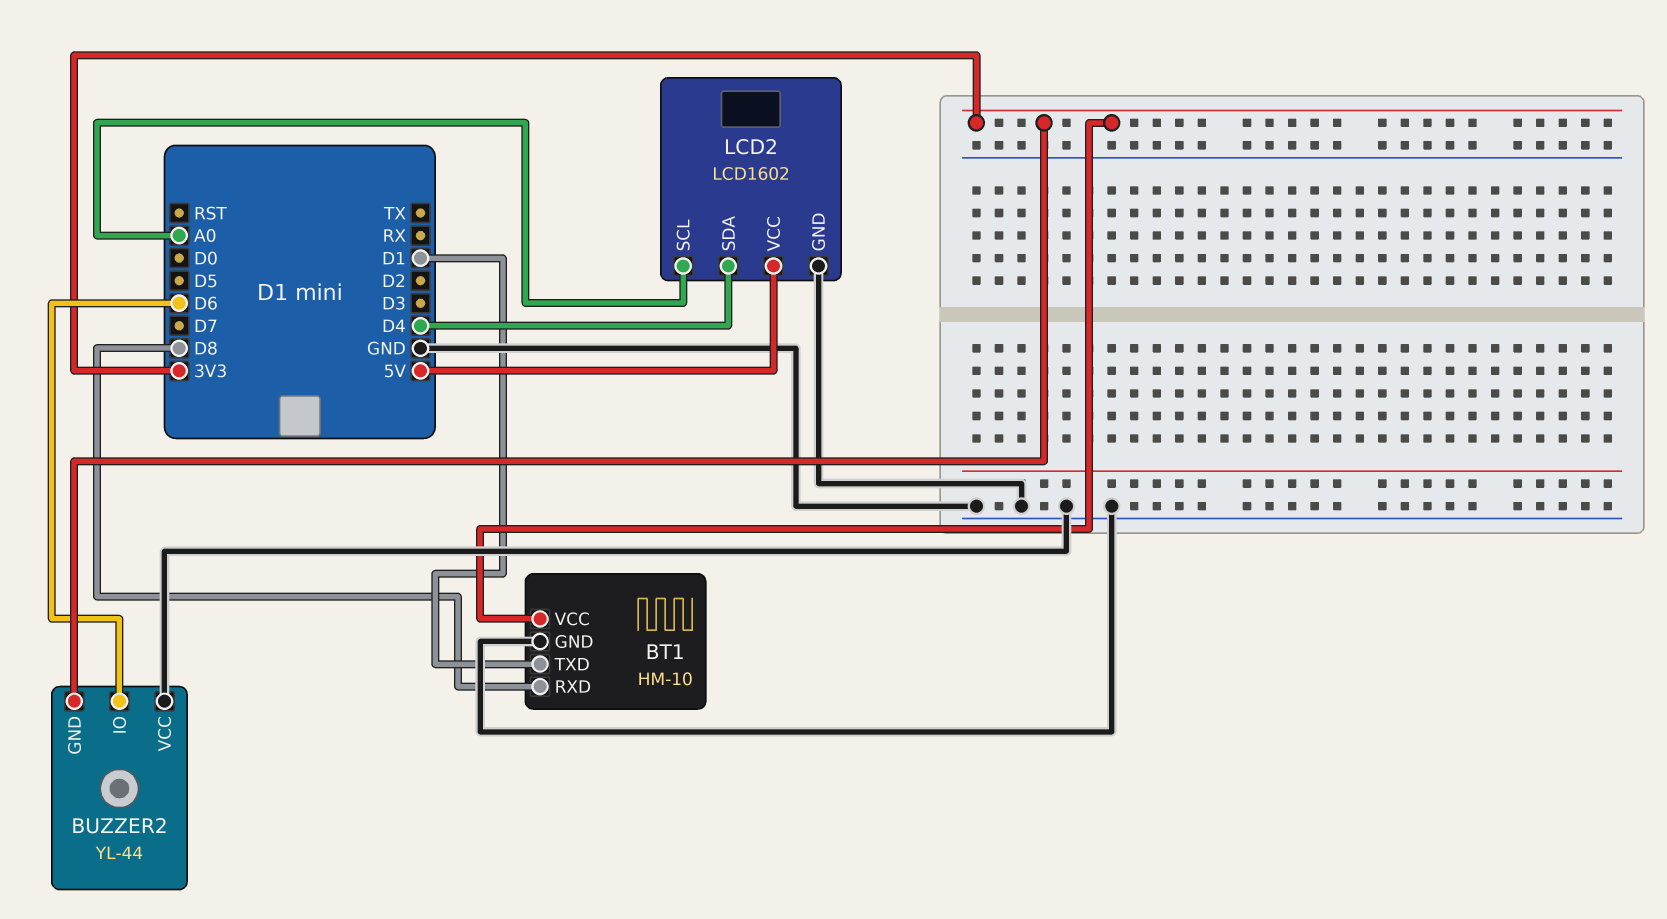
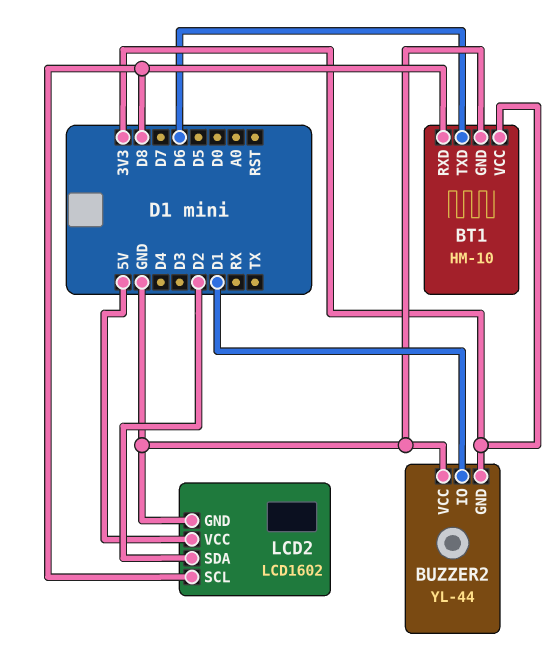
BT1 pin TXD: D1 -> D6
BUZZER2 pin IO: D6 -> D1
LCD2 pin SCL: A0 -> D8
LCD2 pin SDA: D4 -> D2

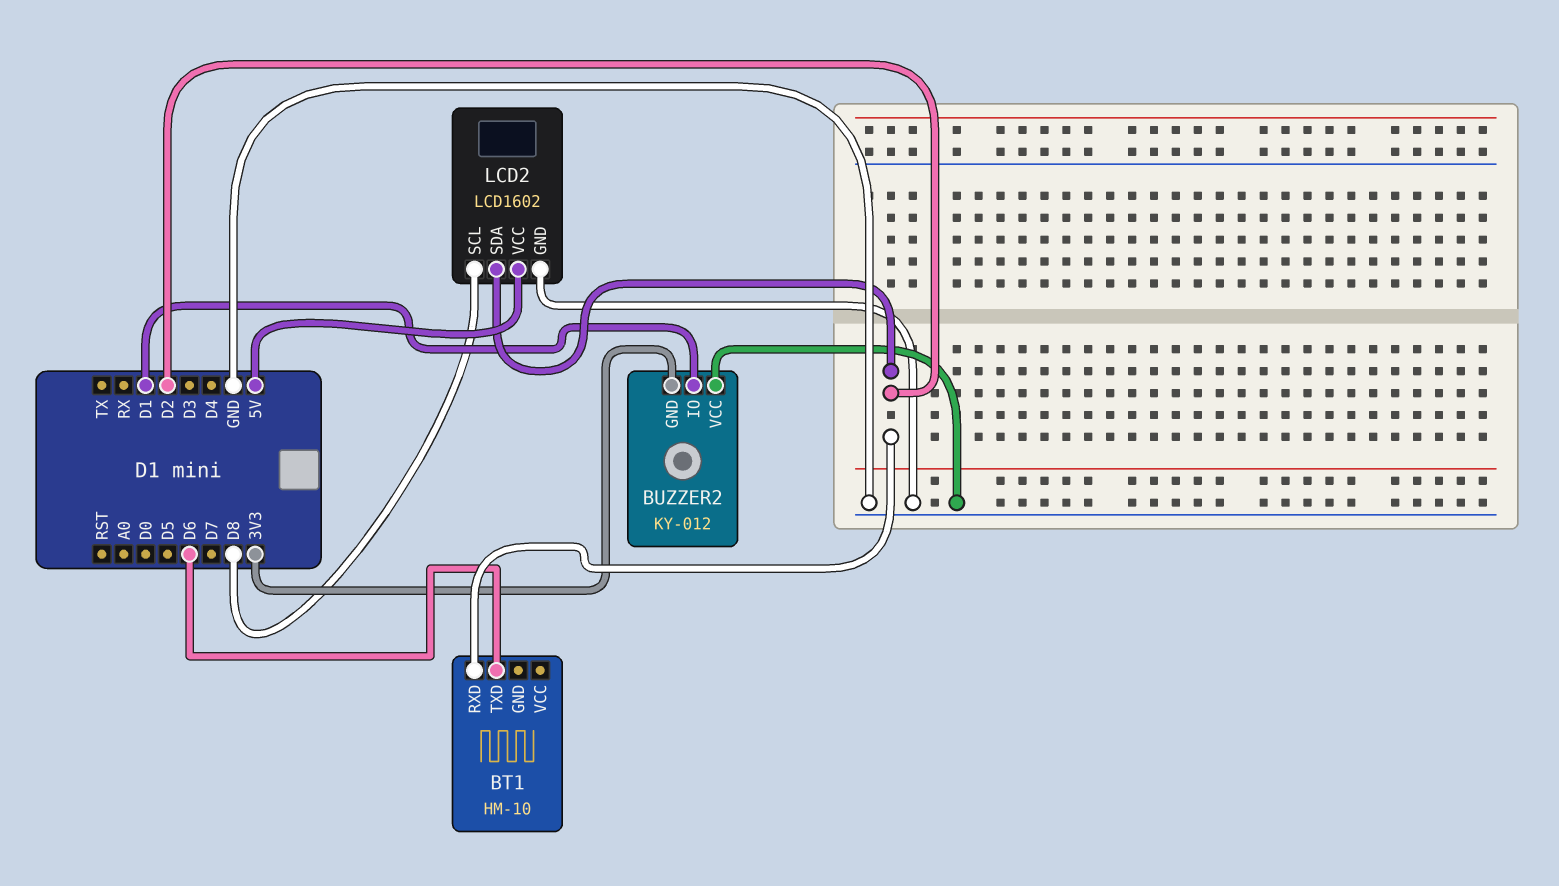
BT1 pin GND: GND -> none
BT1 pin RXD: D8 -> D2
BT1 pin VCC: 3V3 -> none
BUZZER2: YL-44 -> KY-012

